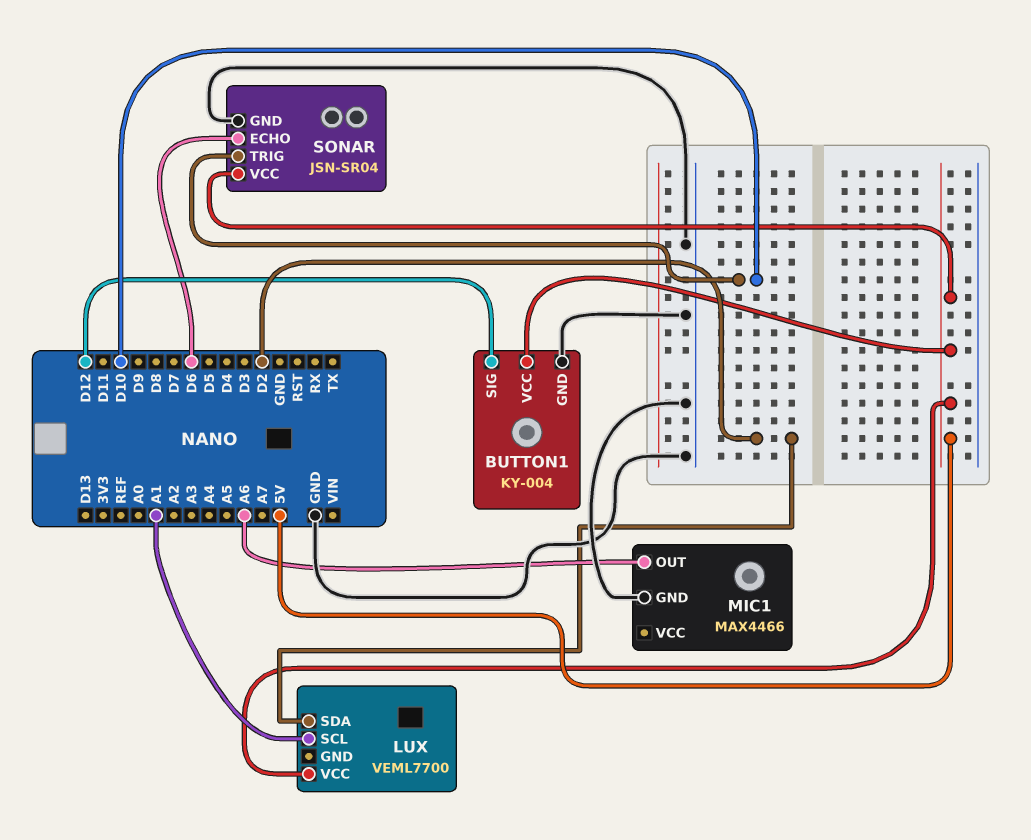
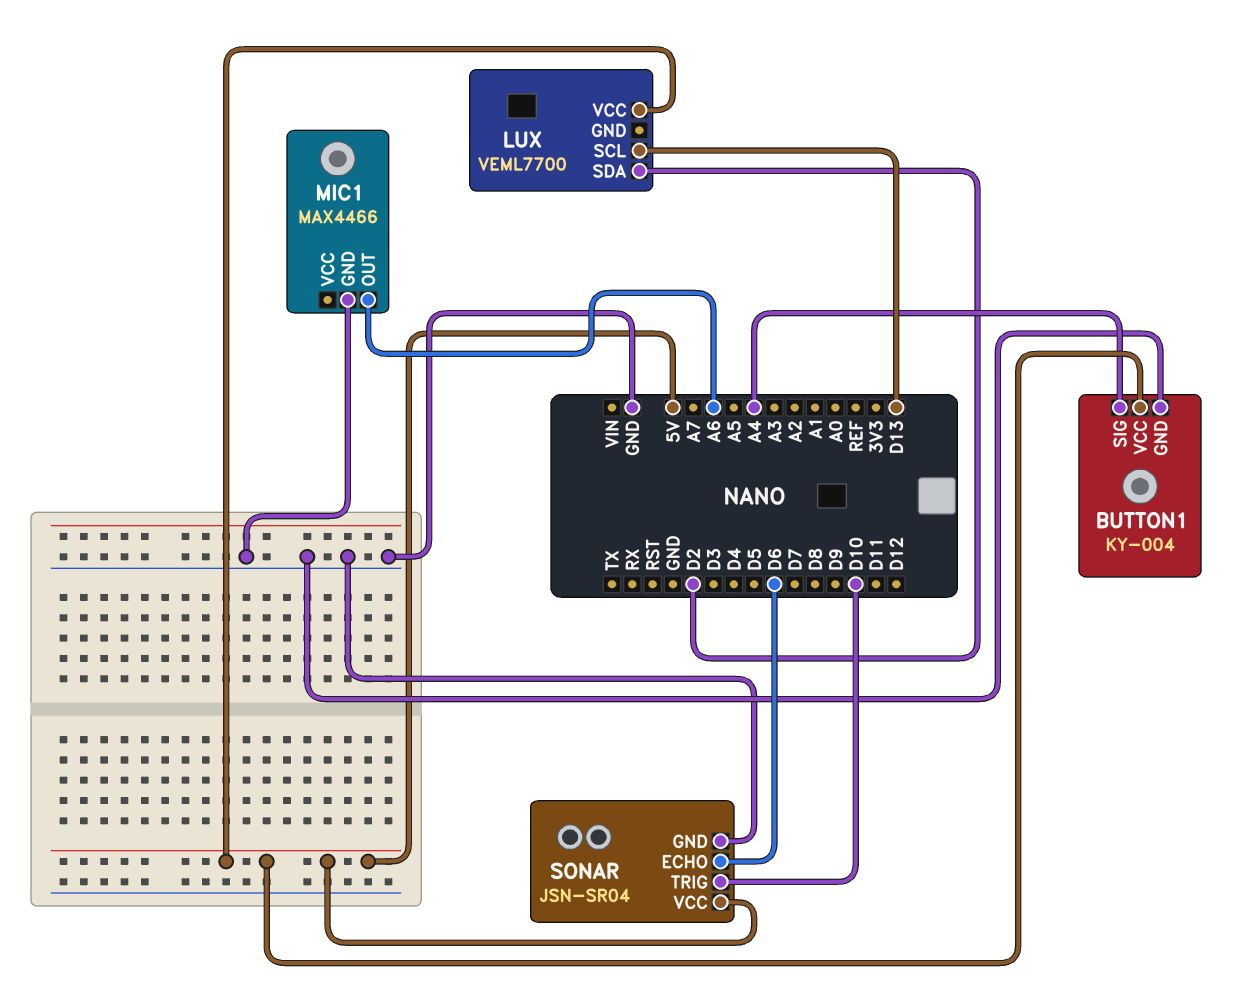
BUTTON1 pin SIG: D12 -> A4
LUX pin SCL: A1 -> D13

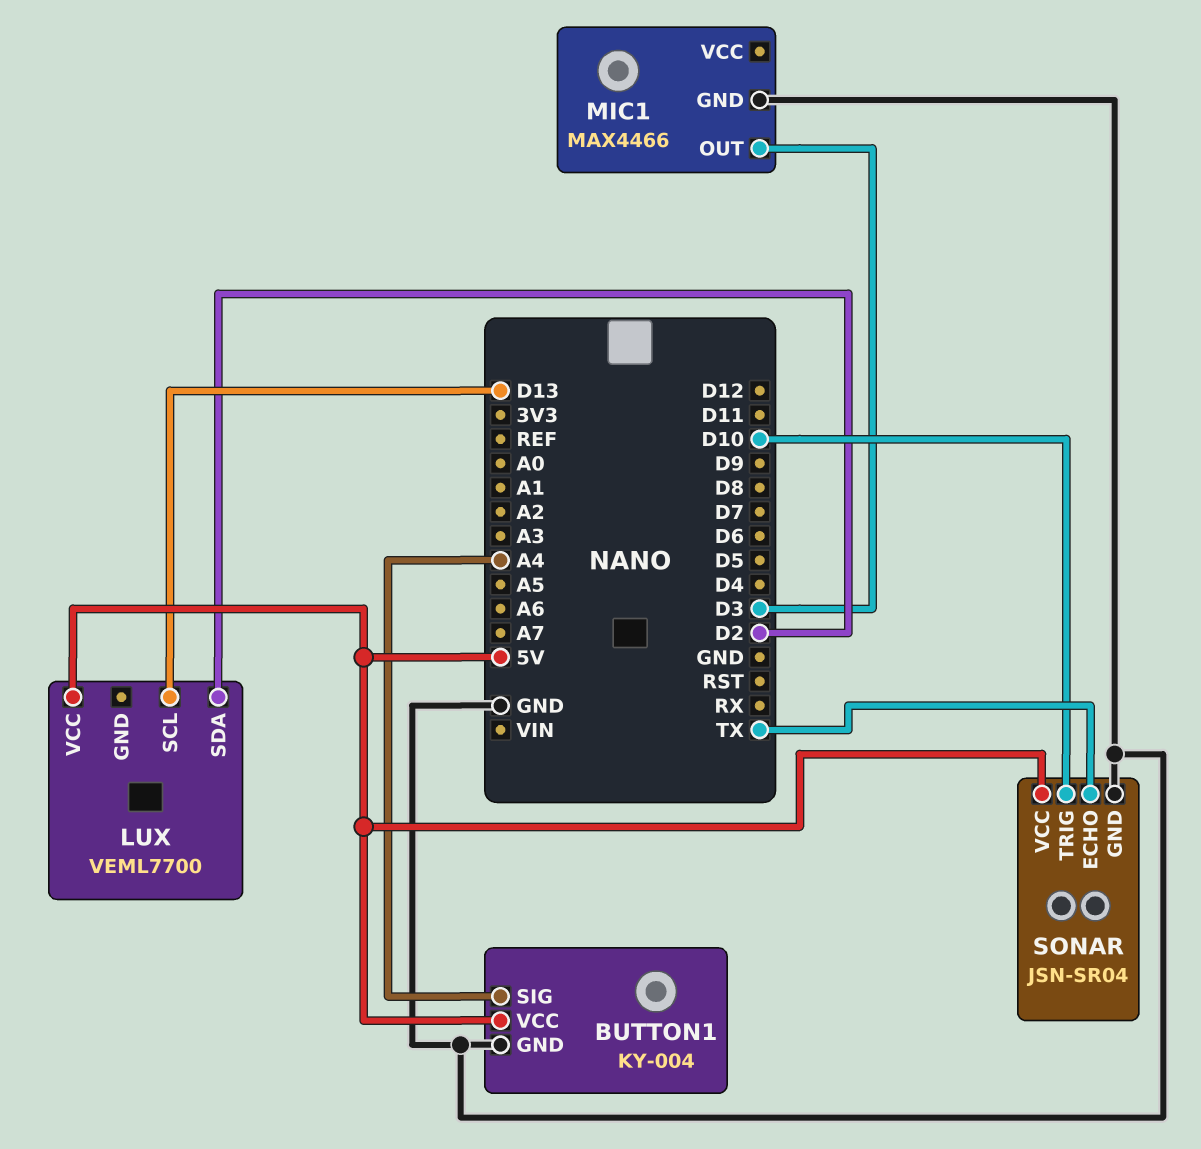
MIC1 pin OUT: A6 -> D3
SONAR pin ECHO: D6 -> TX

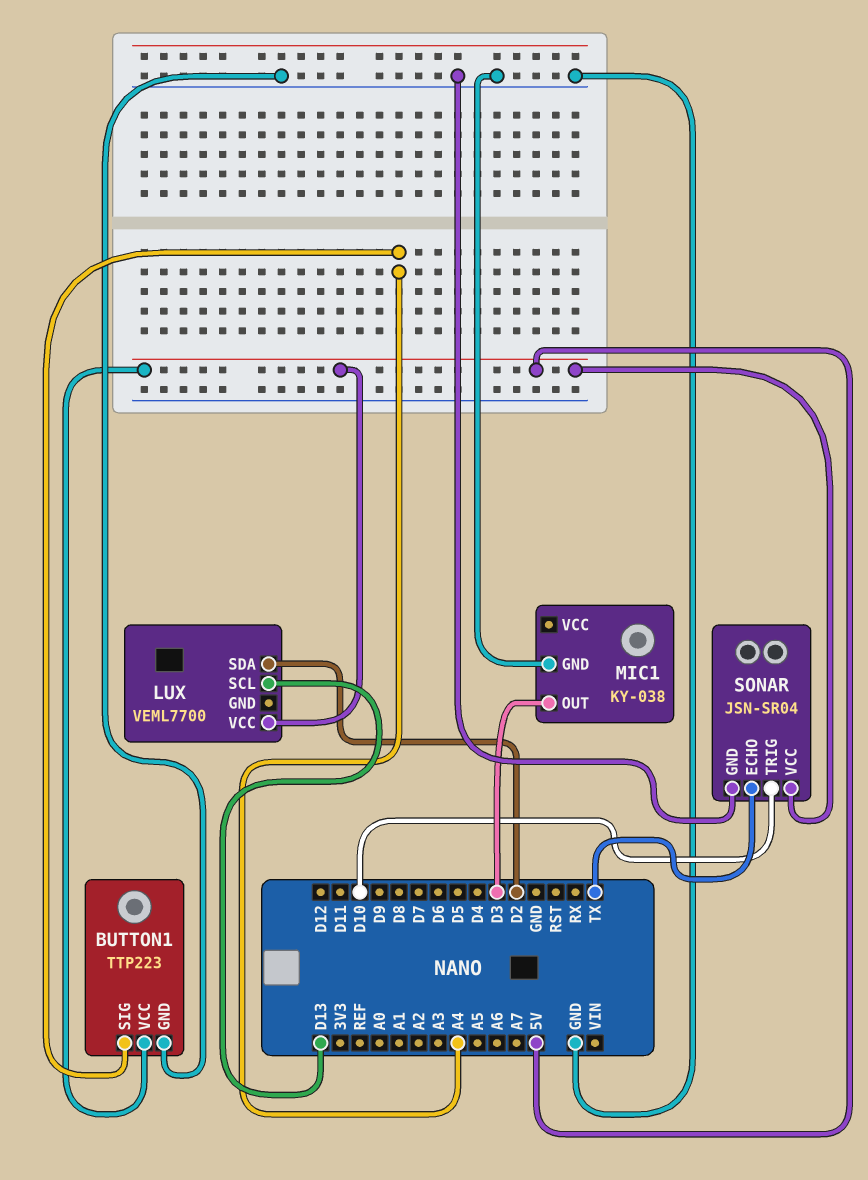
BUTTON1: KY-004 -> TTP223
MIC1: MAX4466 -> KY-038

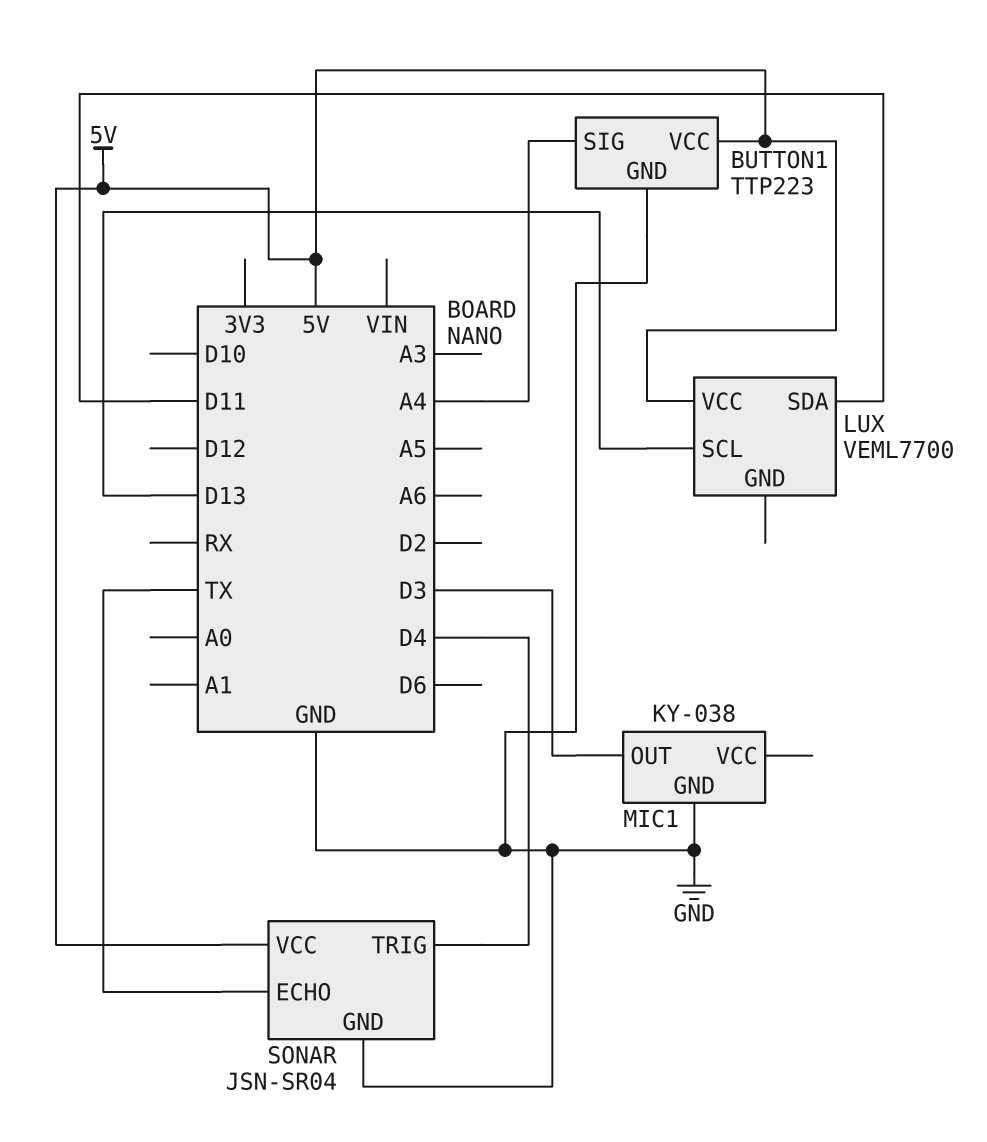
LUX pin SDA: D2 -> D11
SONAR pin TRIG: D10 -> D4

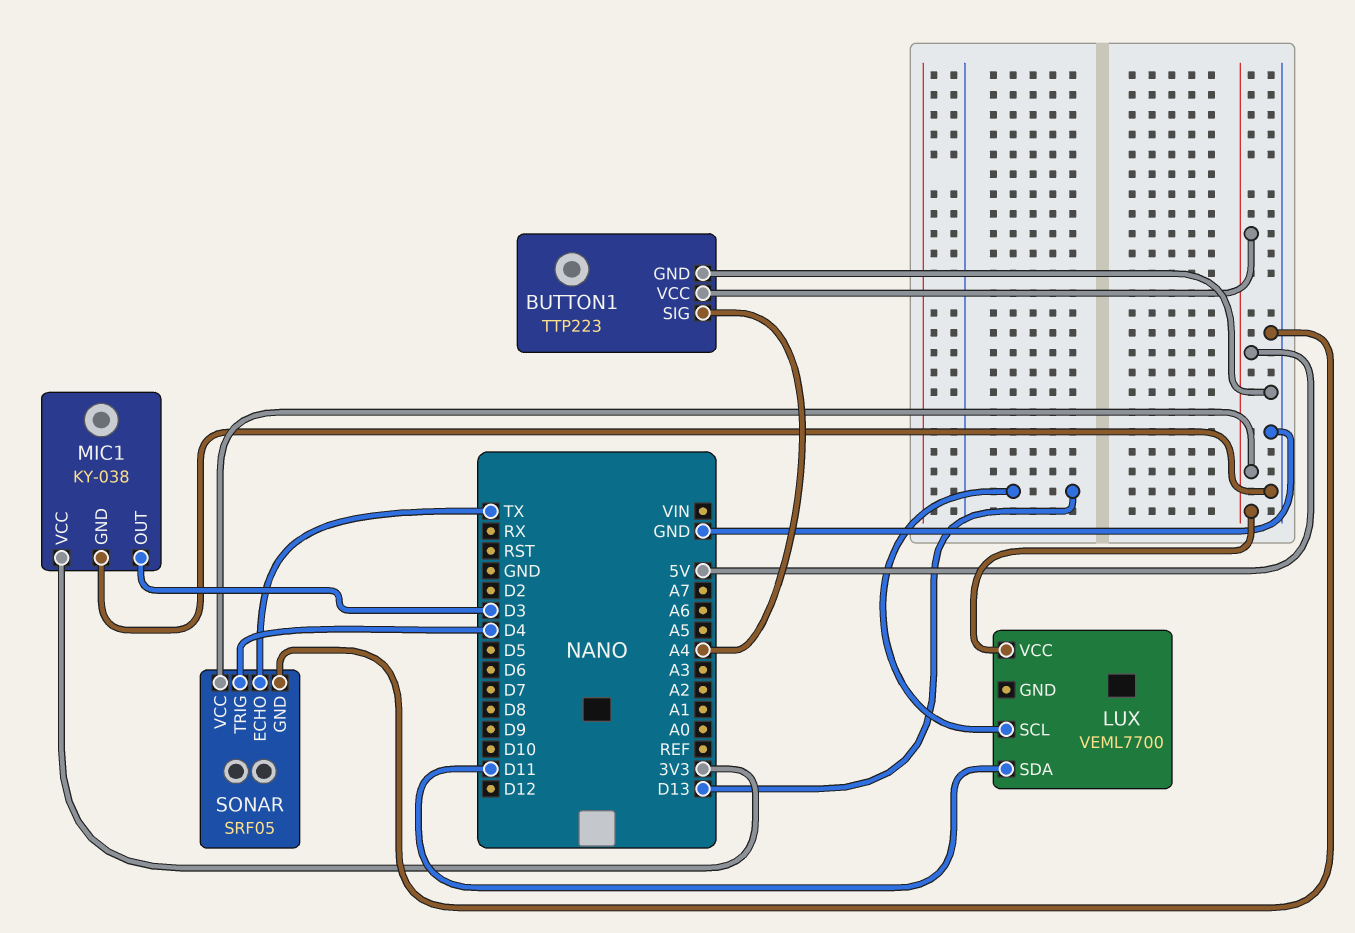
MIC1 pin VCC: none -> 3V3
SONAR: JSN-SR04 -> SRF05

